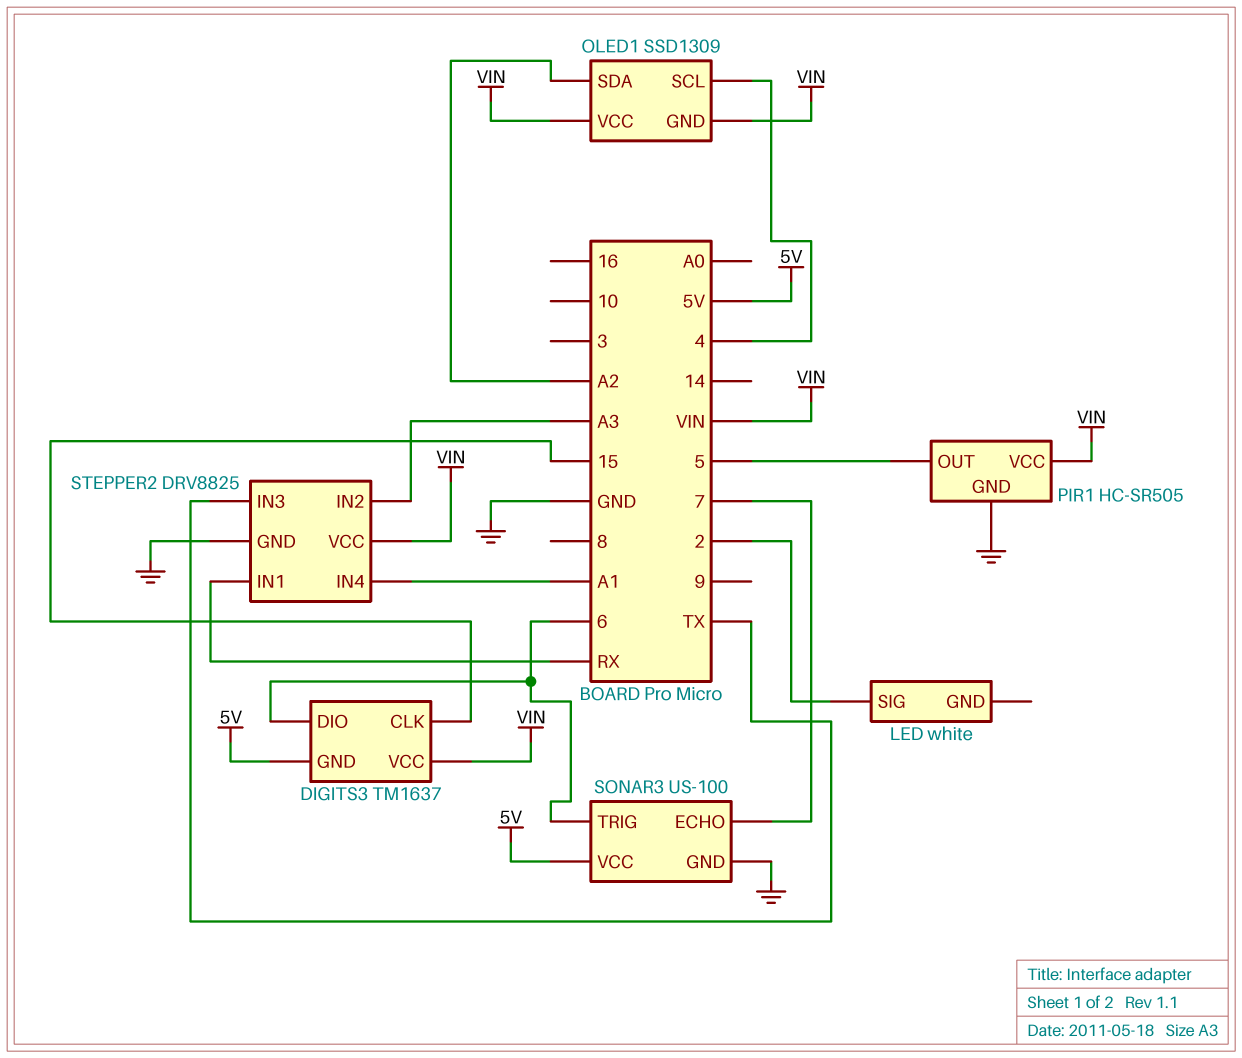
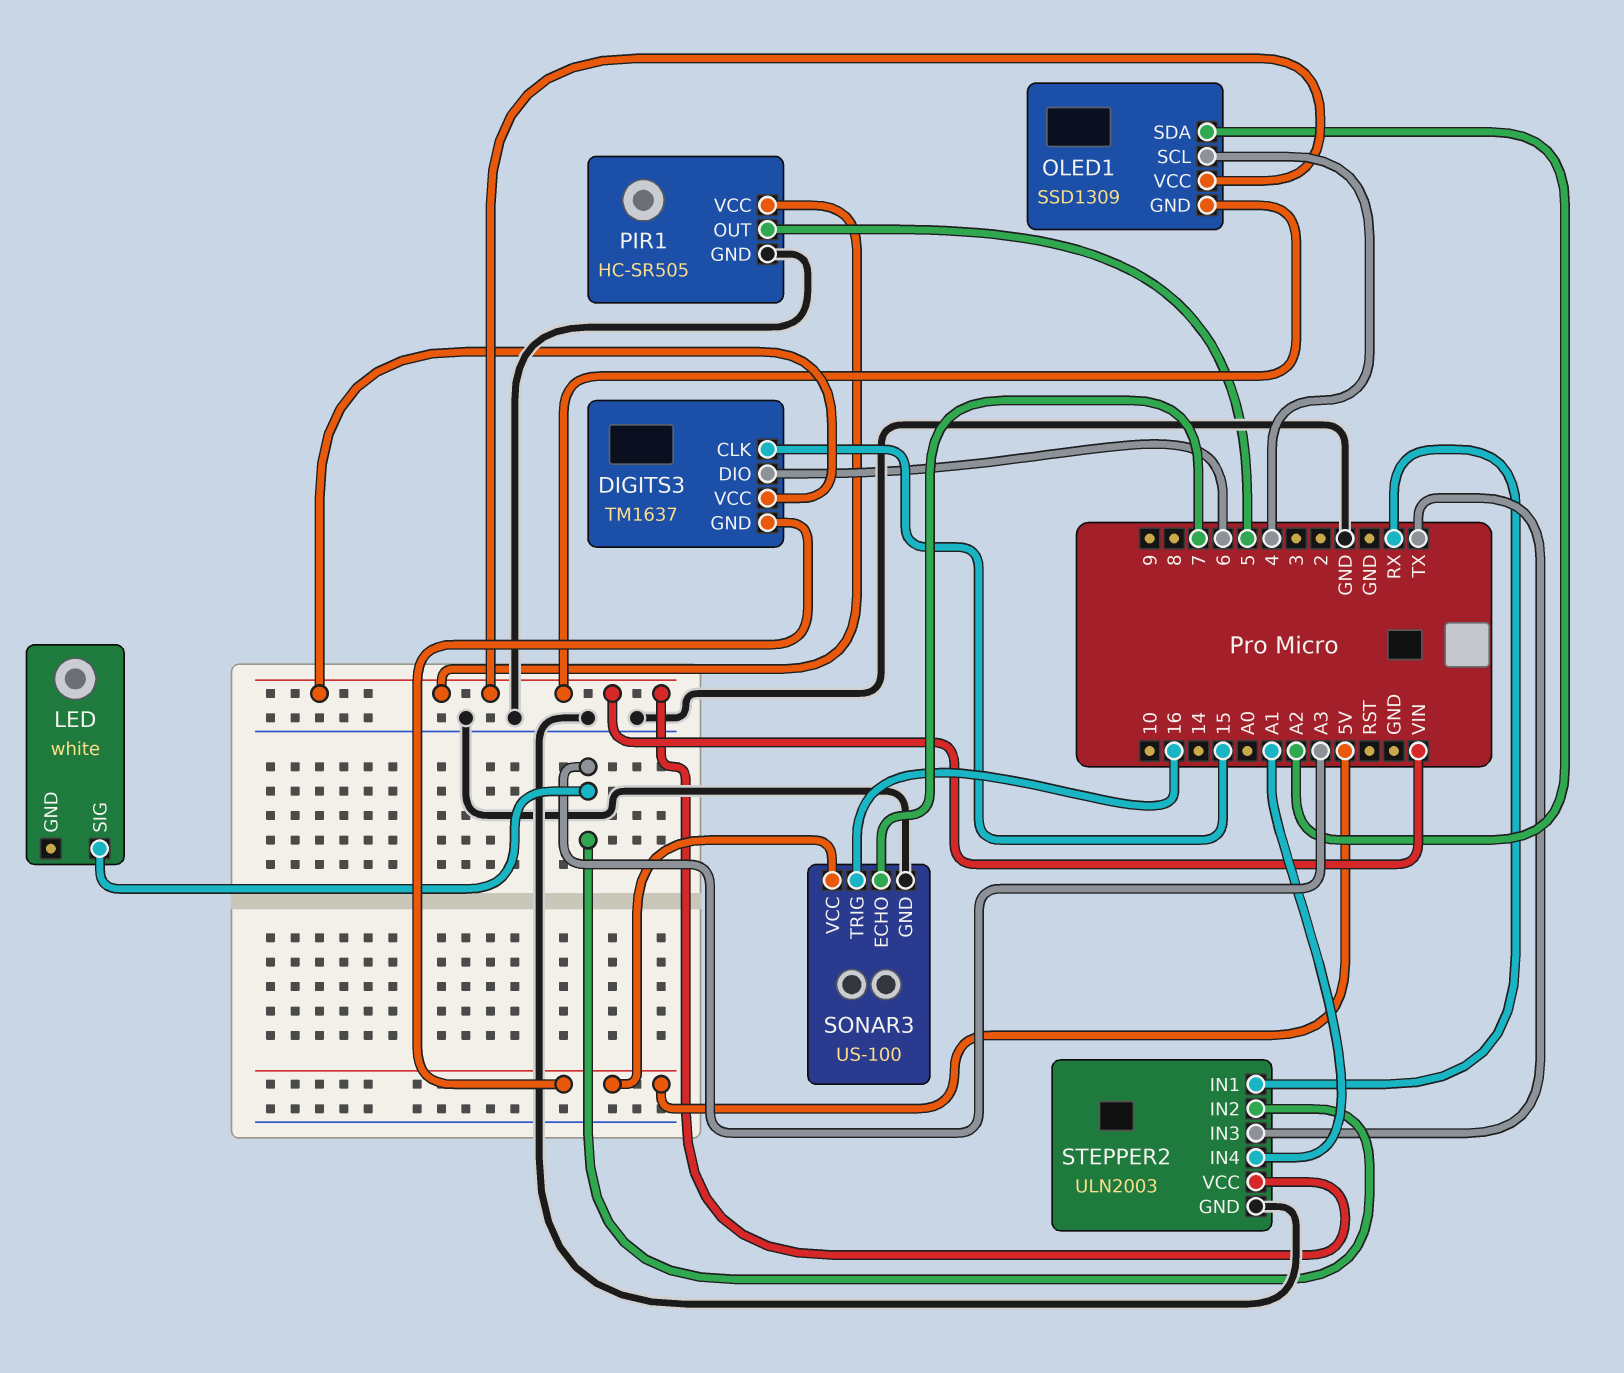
LED pin SIG: 2 -> A3
SONAR3 pin TRIG: 6 -> 16
STEPPER2: DRV8825 -> ULN2003

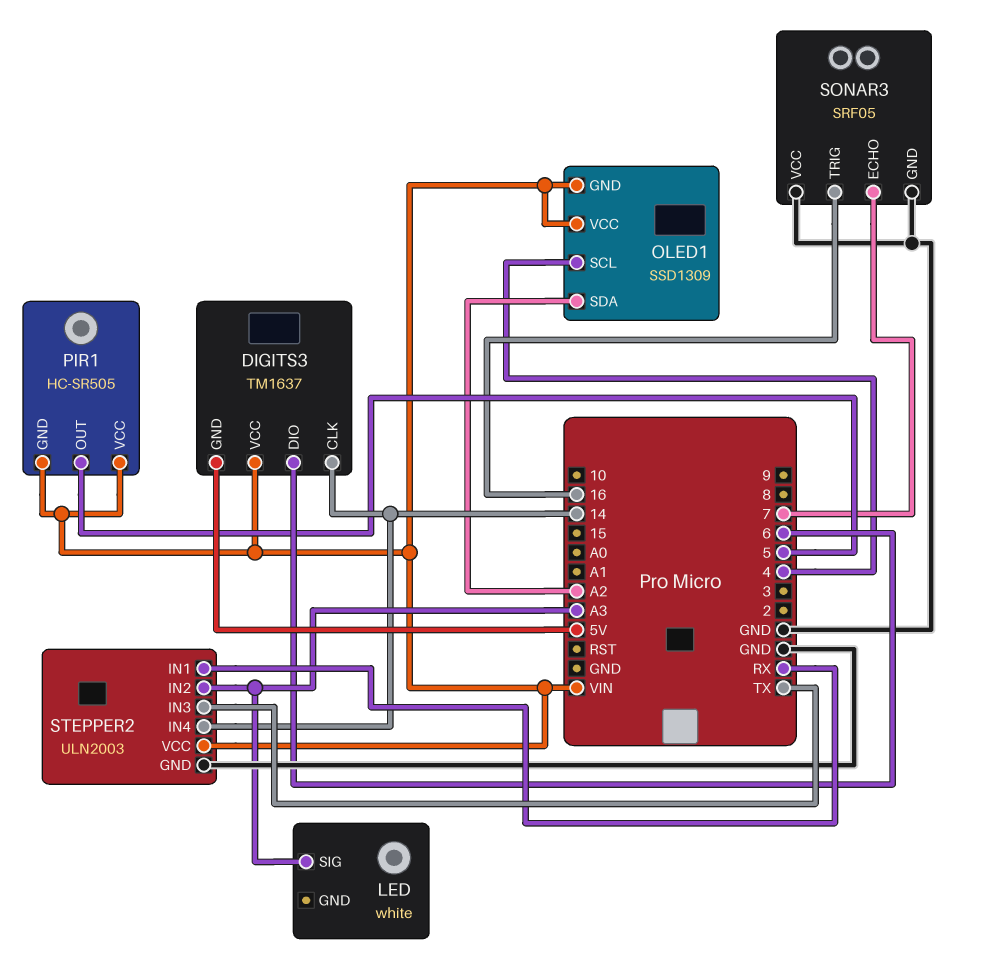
DIGITS3 pin CLK: 15 -> 14
PIR1 pin GND: GND -> VIN
SONAR3: US-100 -> SRF05
SONAR3 pin VCC: 5V -> GND
STEPPER2 pin IN4: A1 -> 14

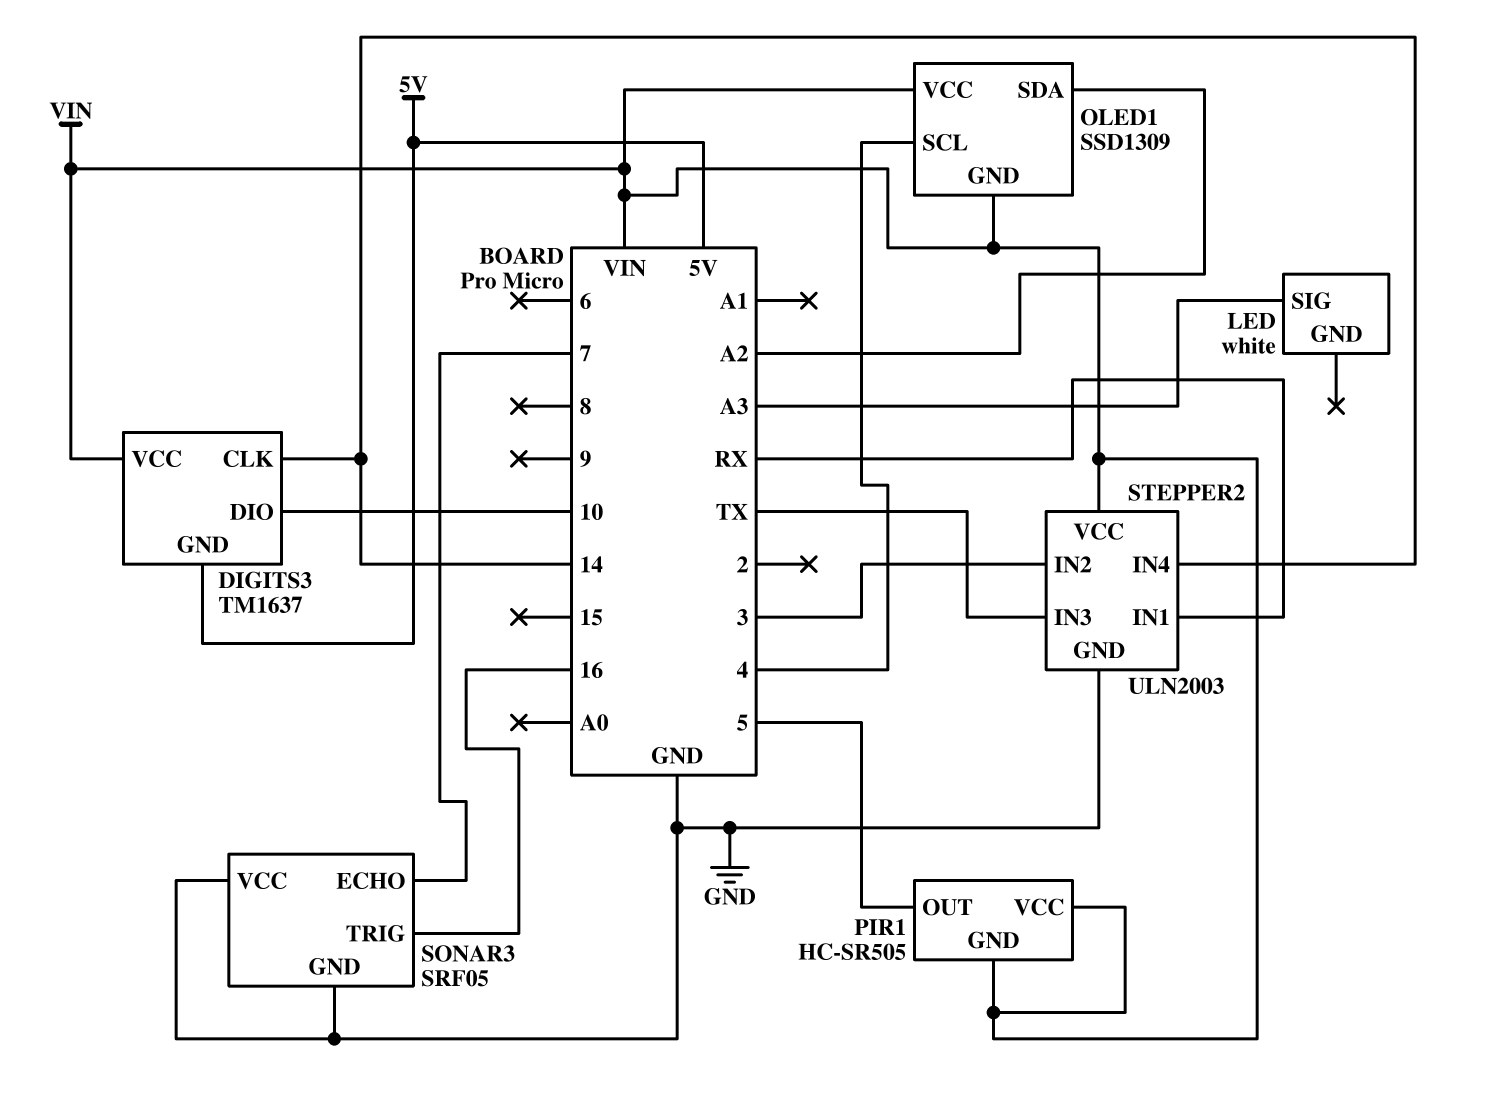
DIGITS3 pin DIO: 6 -> 10
STEPPER2 pin IN2: A3 -> 3

